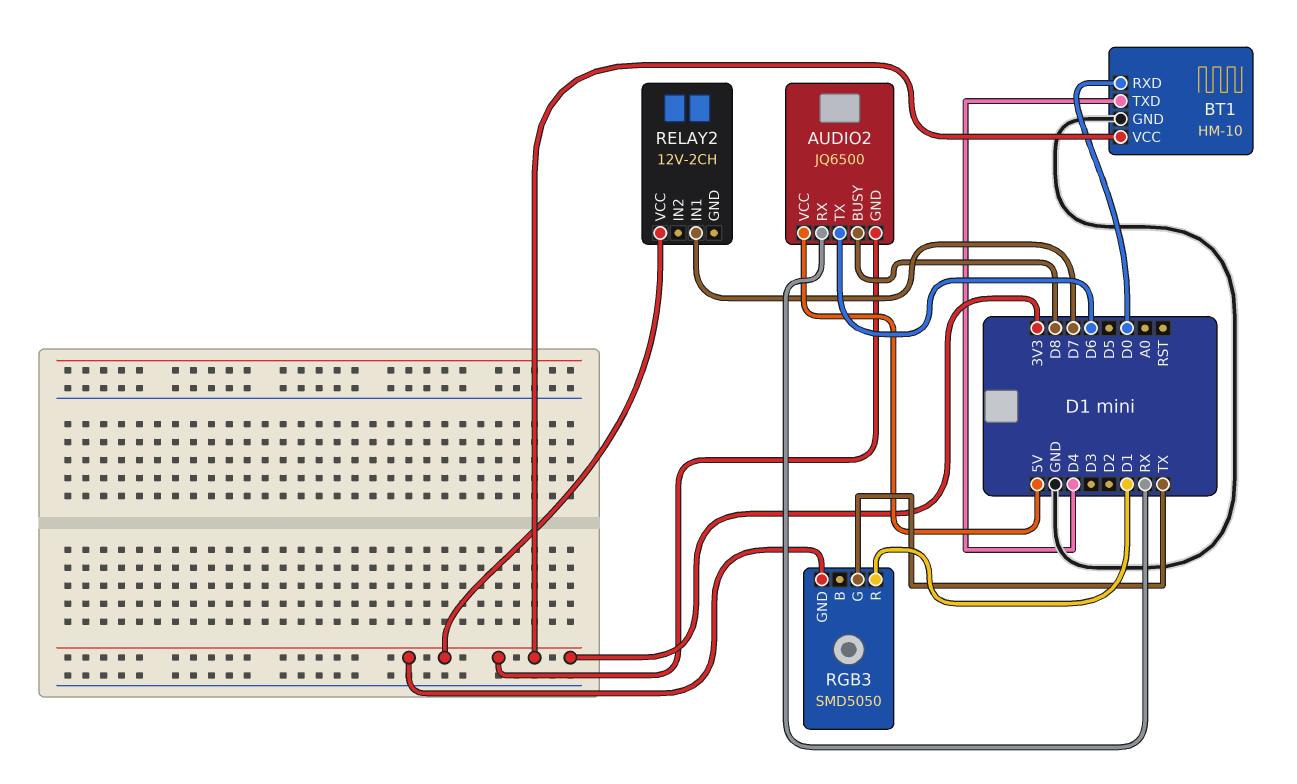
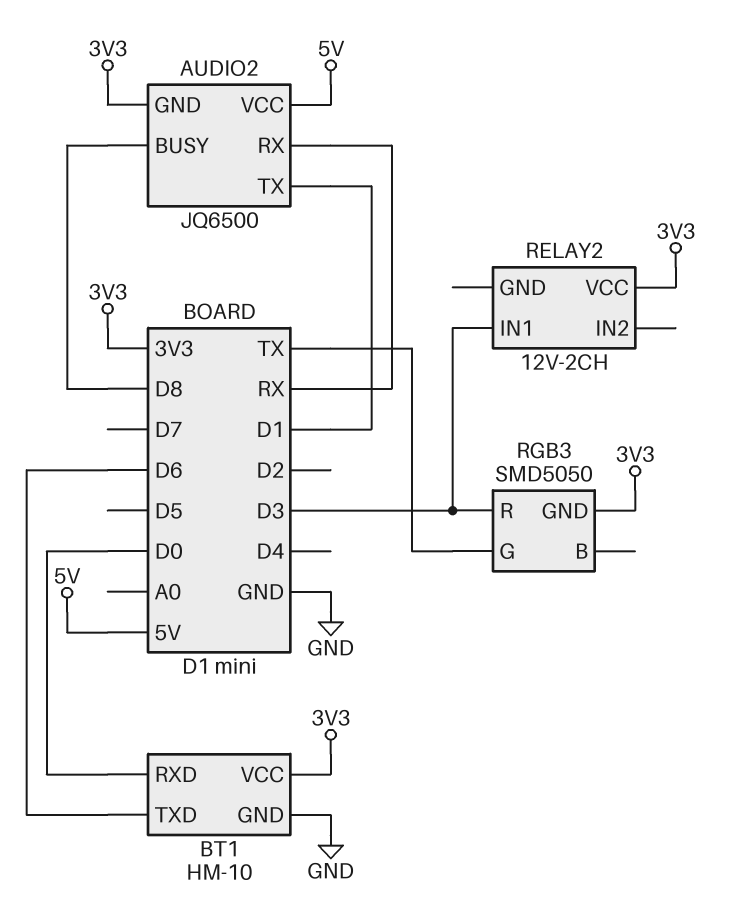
AUDIO2 pin TX: D6 -> D1
BT1 pin TXD: D4 -> D6
RELAY2 pin IN1: D7 -> D3
RGB3 pin R: D1 -> D3

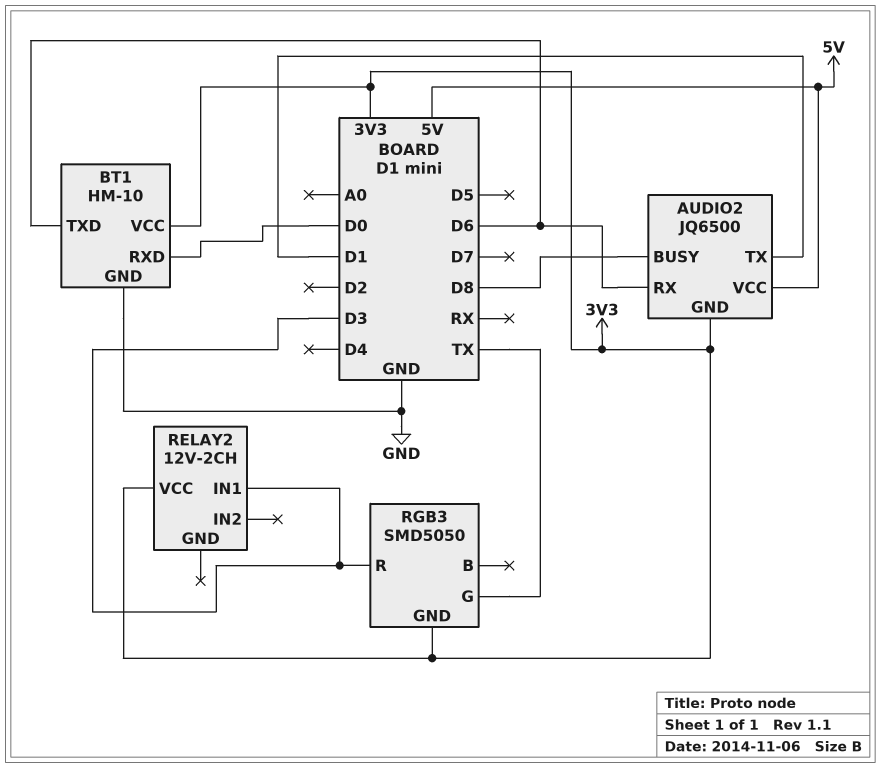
AUDIO2 pin RX: RX -> D6

